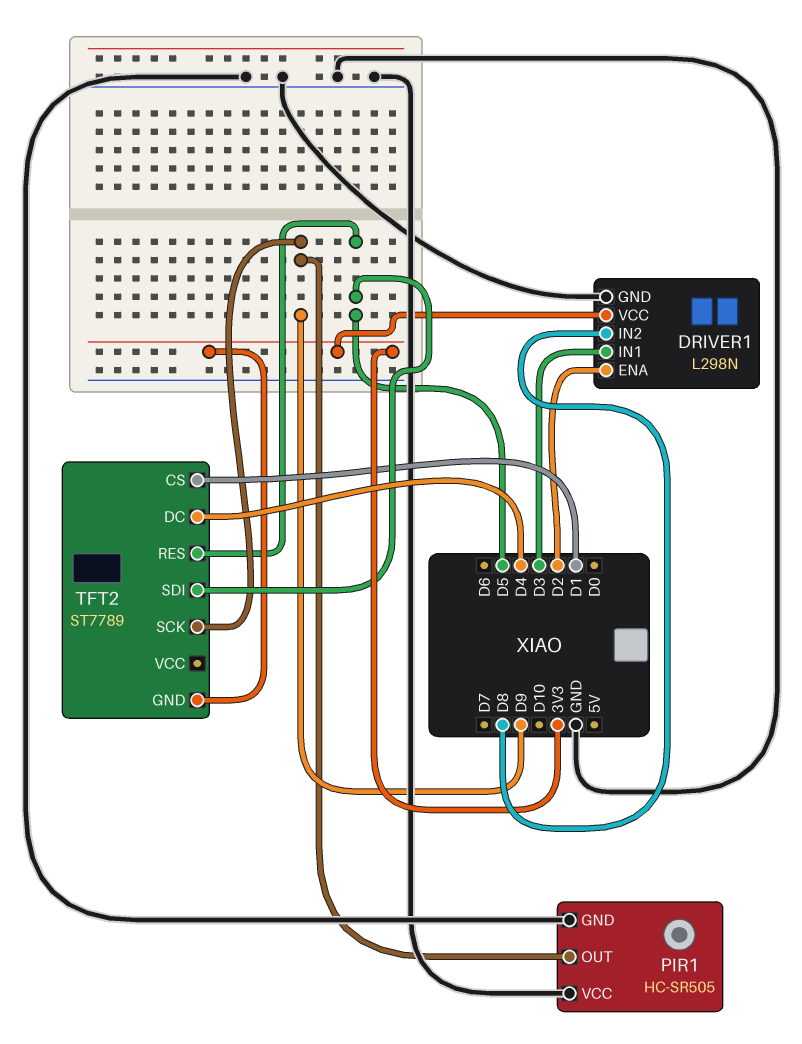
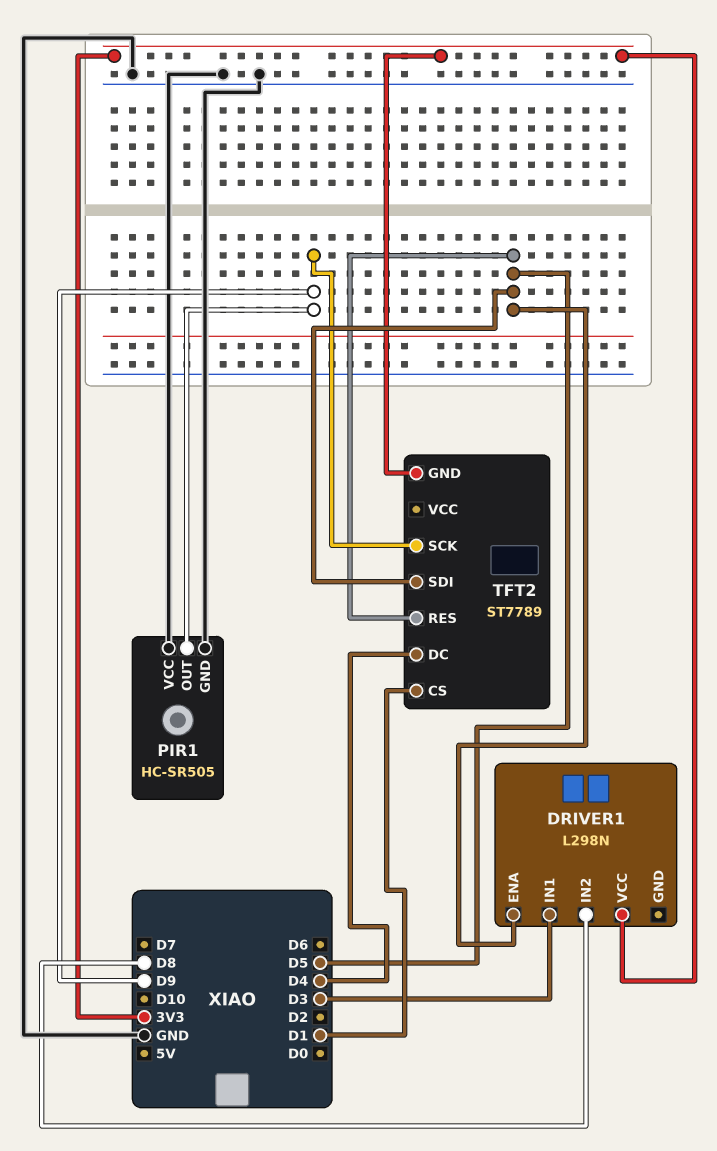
DRIVER1 pin ENA: D2 -> D5
DRIVER1 pin GND: GND -> none

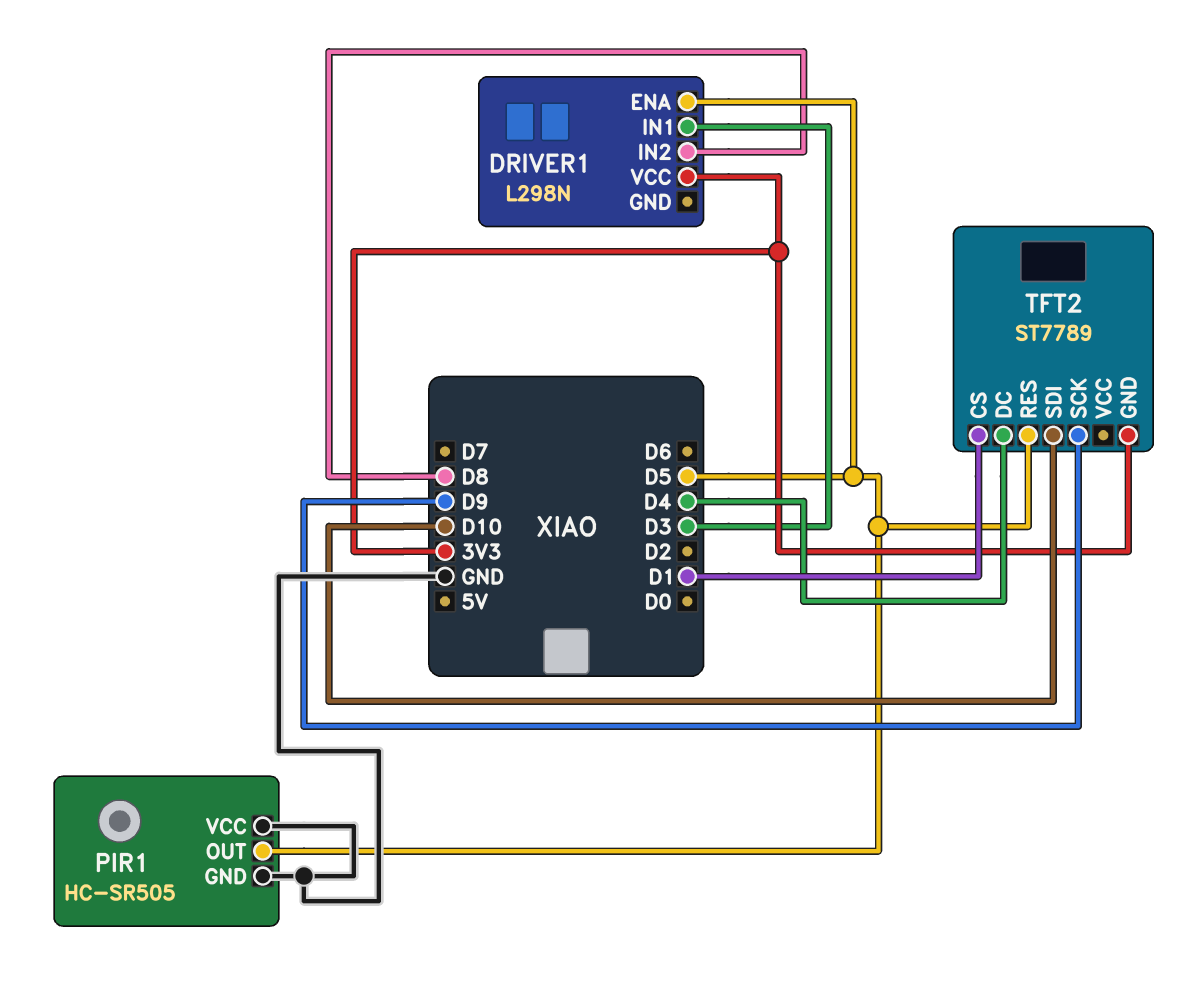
PIR1 pin OUT: D9 -> D5
TFT2 pin SDI: D5 -> D10

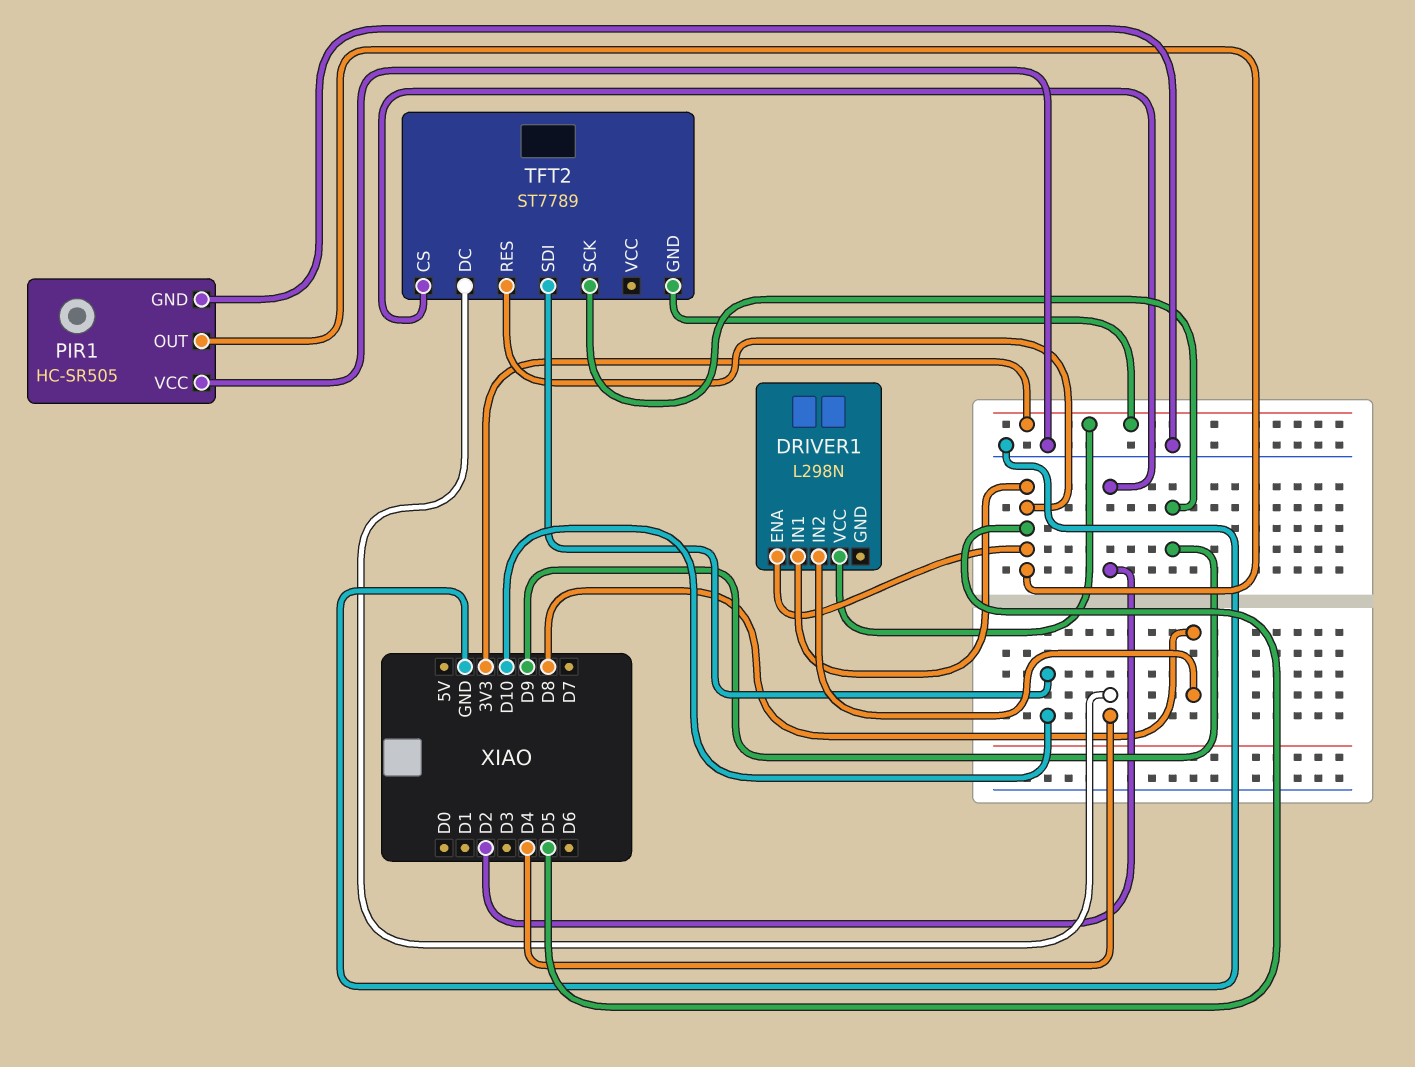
DRIVER1 pin IN1: D3 -> D5
TFT2 pin CS: D1 -> D2

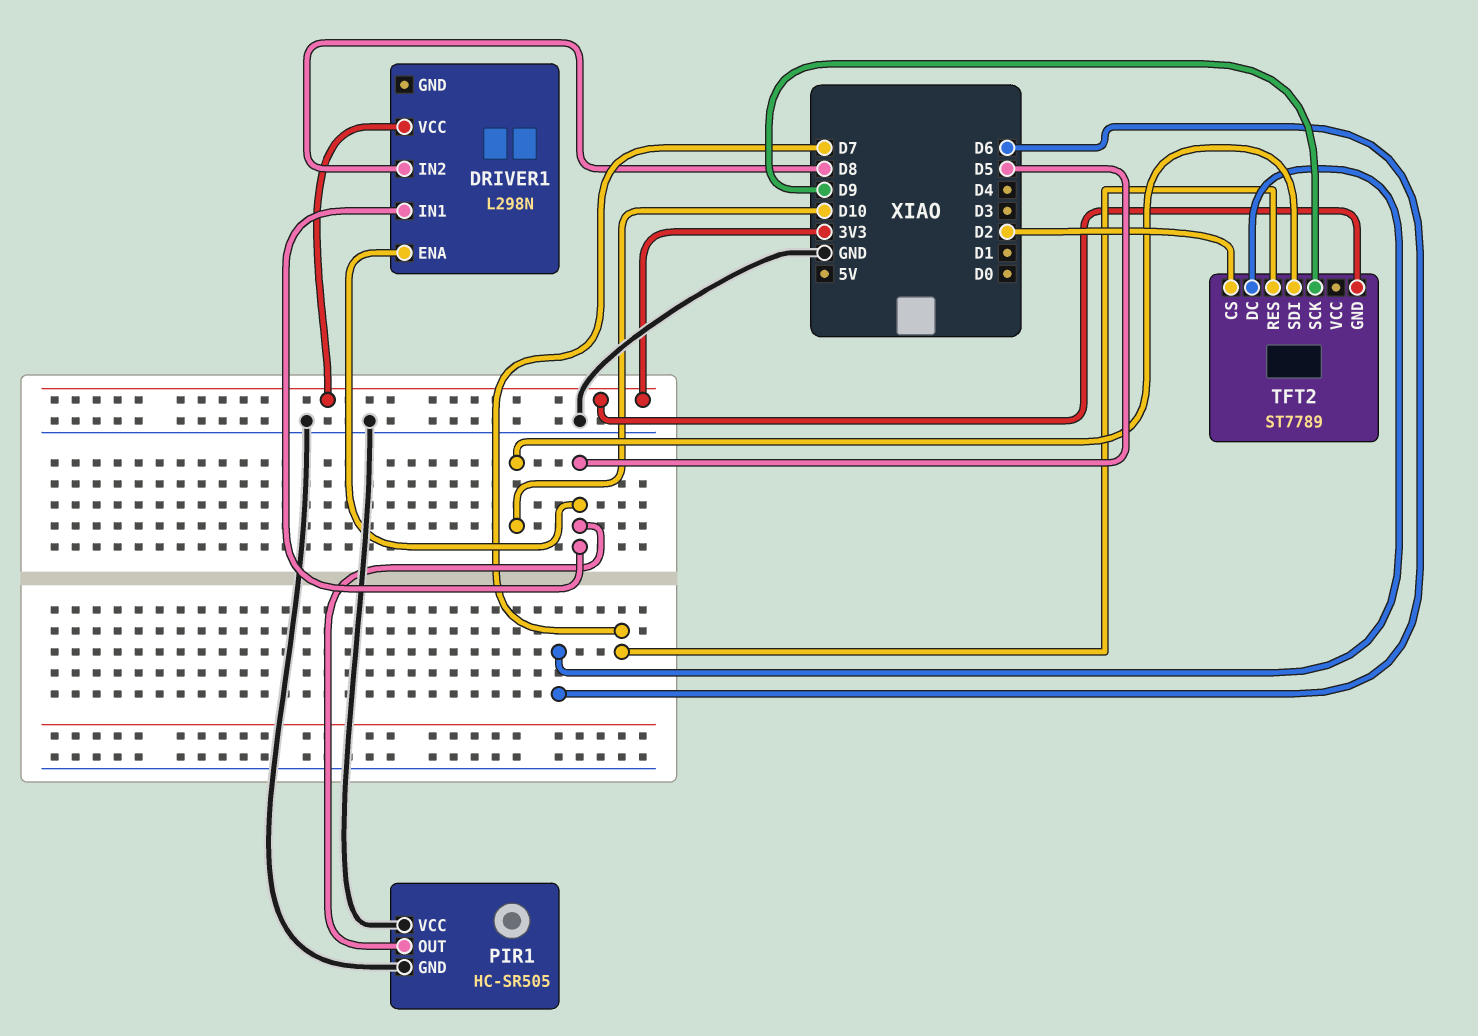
TFT2 pin DC: D4 -> D6
TFT2 pin RES: D5 -> D7

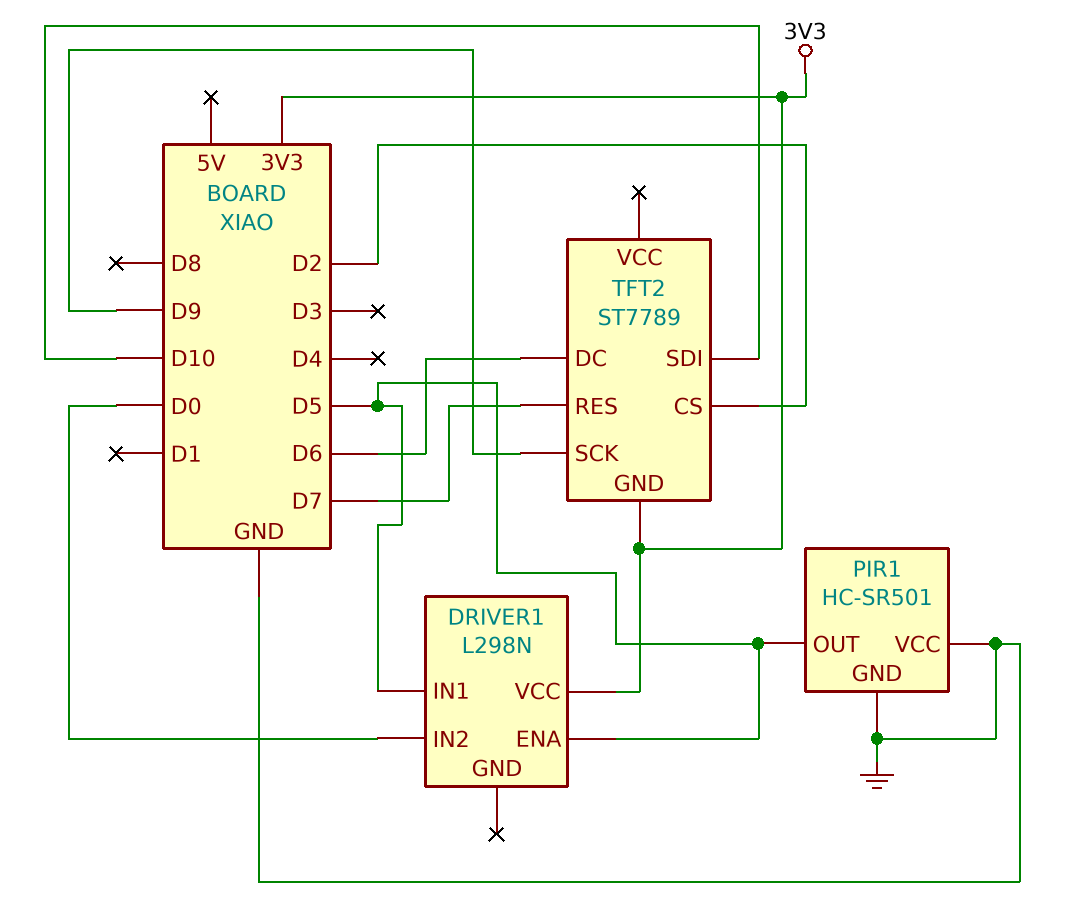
DRIVER1 pin IN2: D8 -> D0
PIR1: HC-SR505 -> HC-SR501

